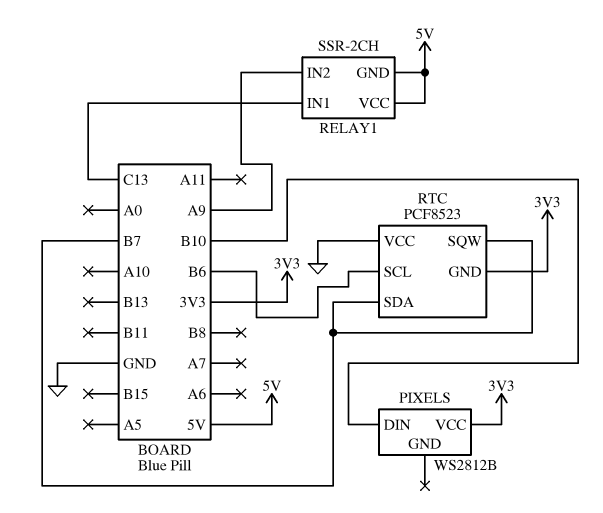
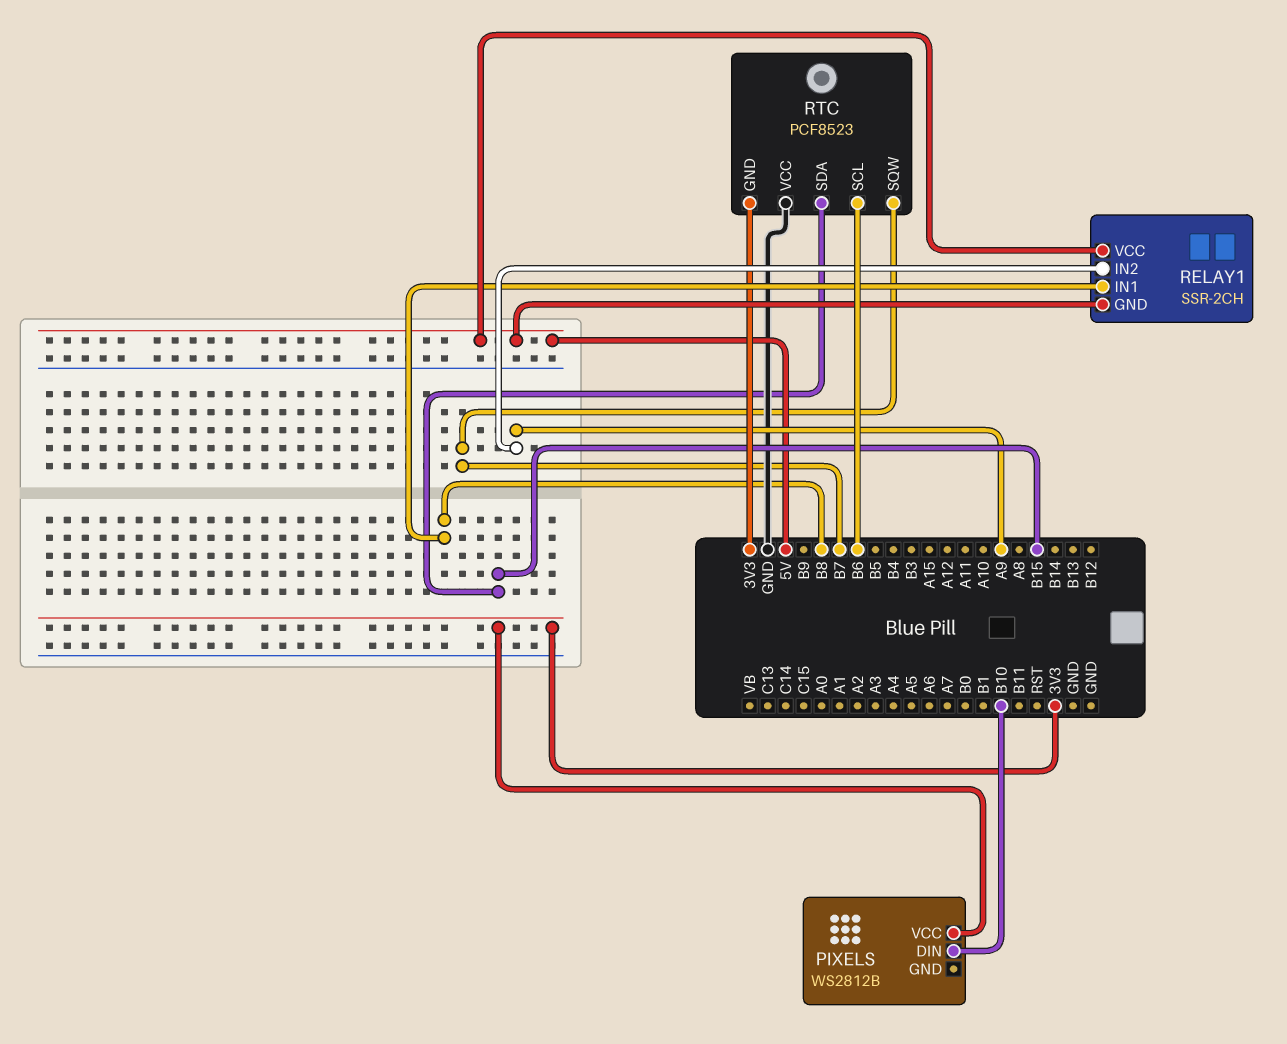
RELAY1 pin IN1: C13 -> B8
RTC pin SDA: B7 -> B15

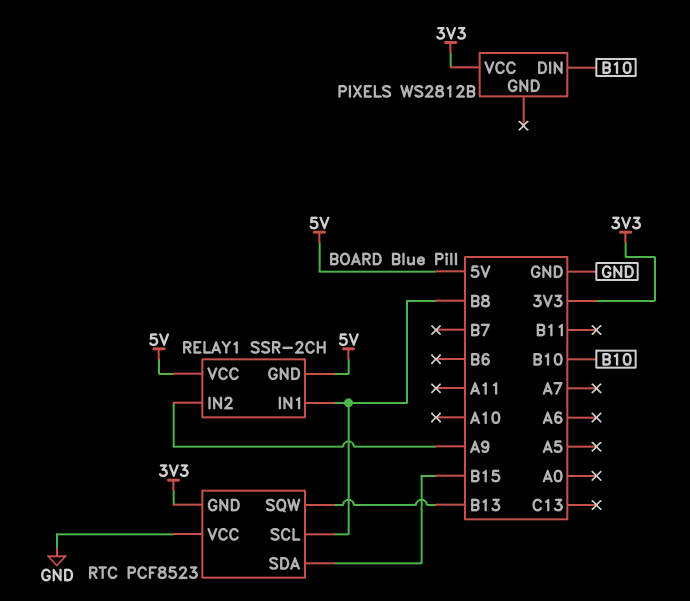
RTC pin SCL: B6 -> B8
RTC pin SQW: B7 -> B13

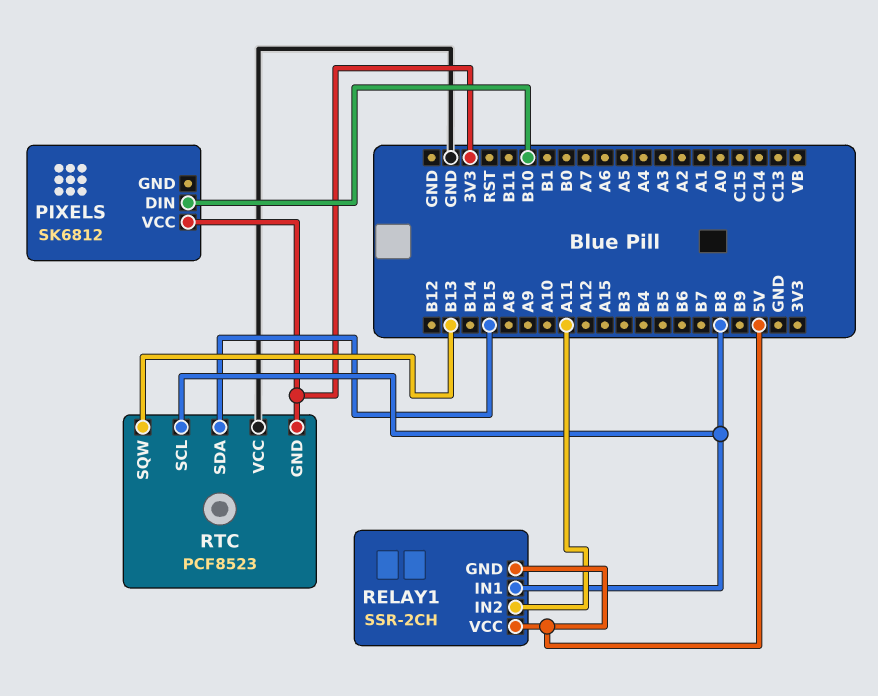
PIXELS: WS2812B -> SK6812
RELAY1 pin IN2: A9 -> A11

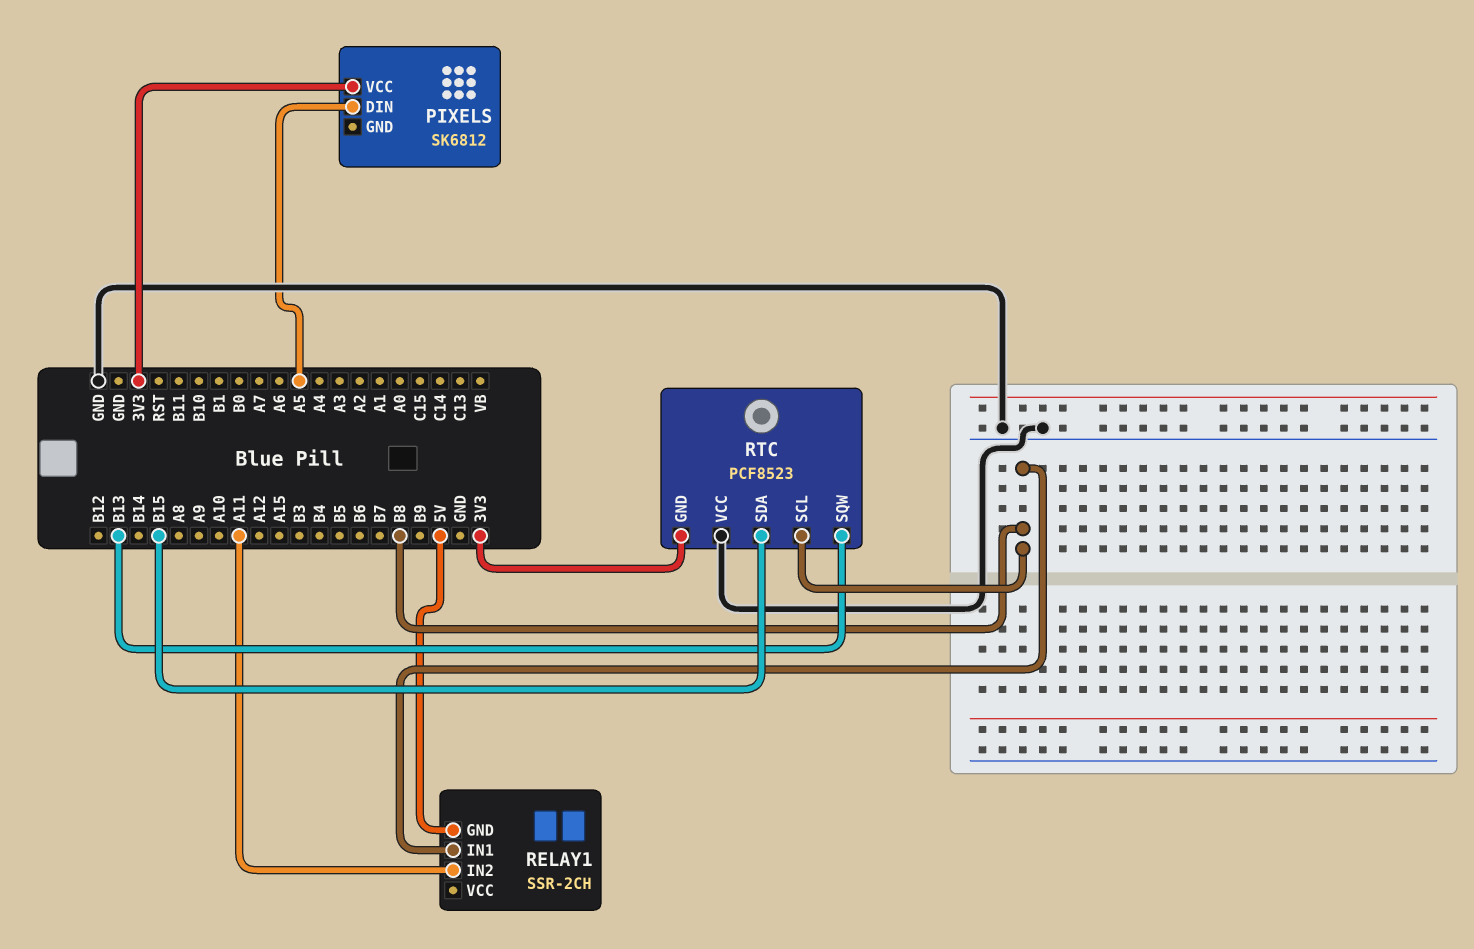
PIXELS pin DIN: B10 -> A5
RELAY1 pin VCC: 5V -> none

